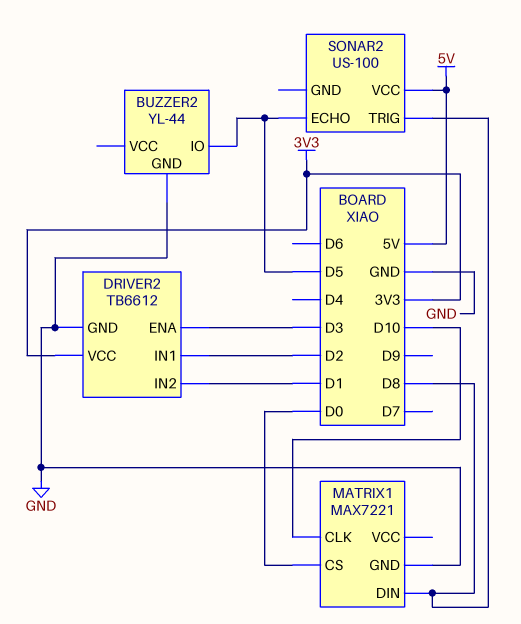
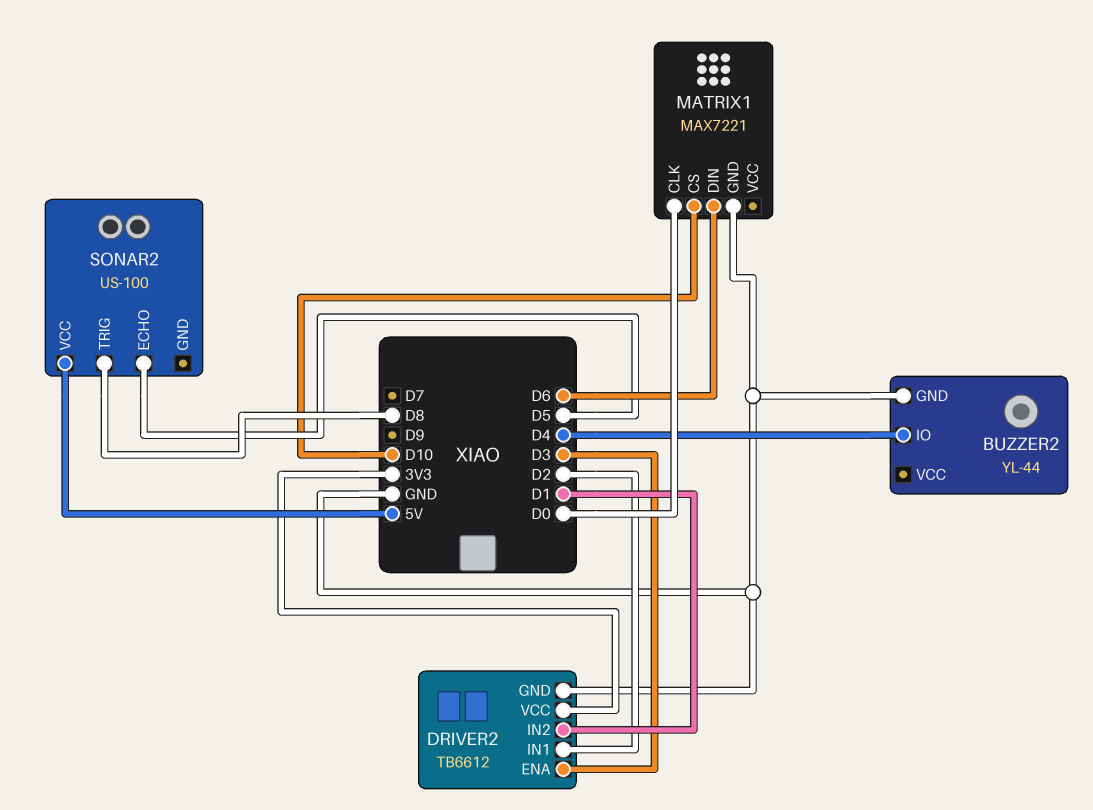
BUZZER2 pin IO: D5 -> D4
MATRIX1 pin CLK: D10 -> D0
MATRIX1 pin CS: D0 -> D10
MATRIX1 pin DIN: D8 -> D6

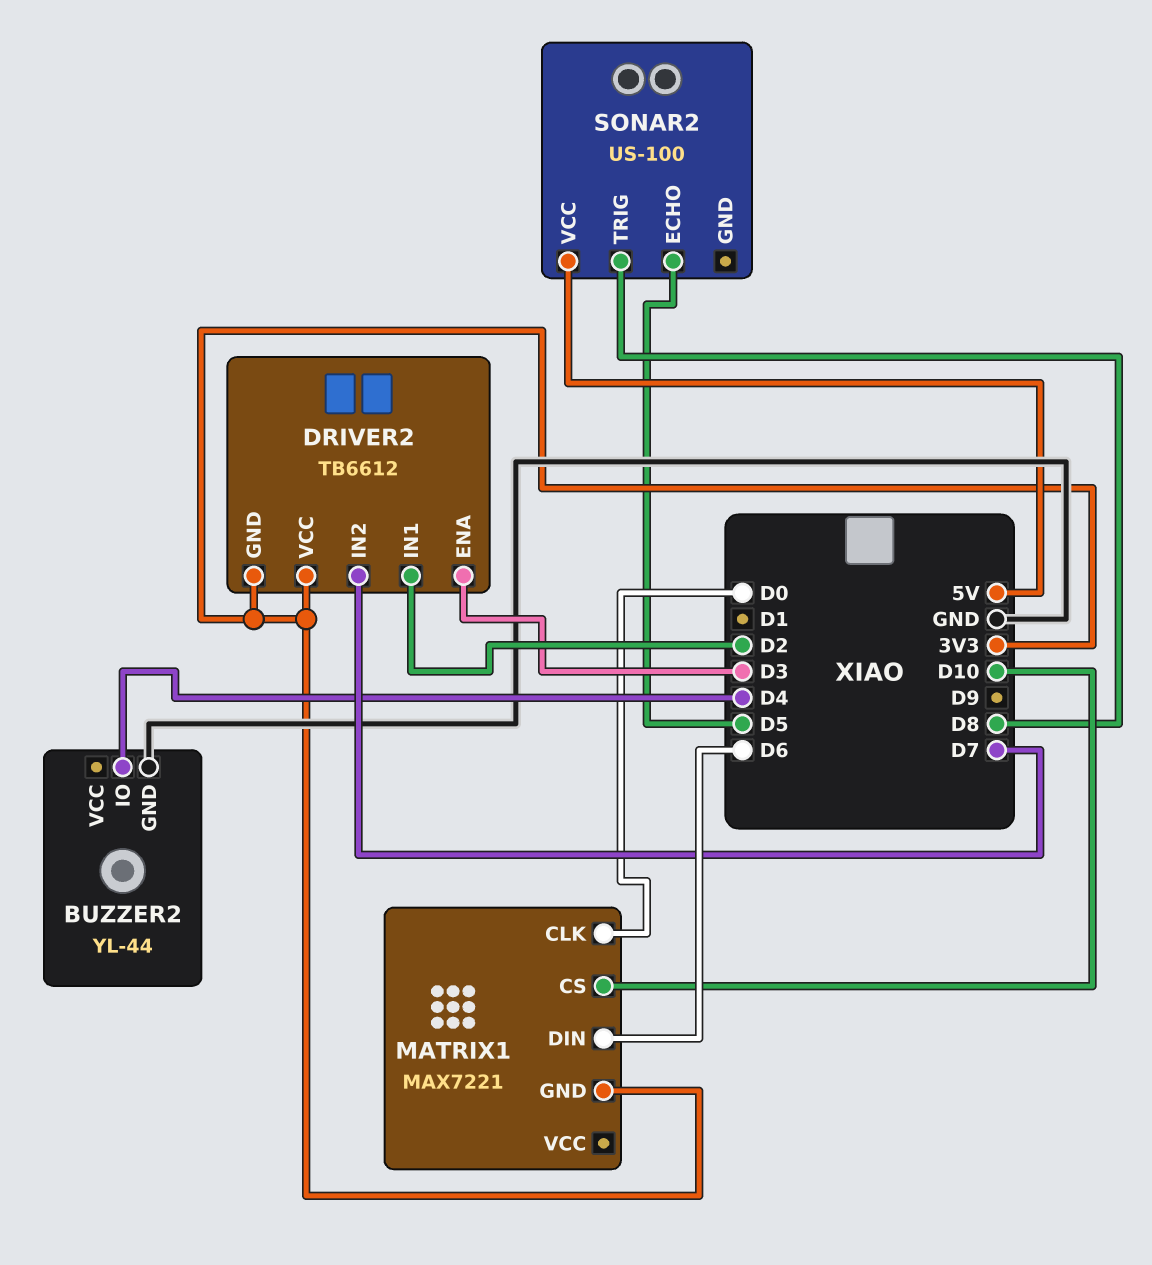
DRIVER2 pin GND: GND -> 3V3
DRIVER2 pin IN2: D1 -> D7
MATRIX1 pin GND: GND -> 3V3

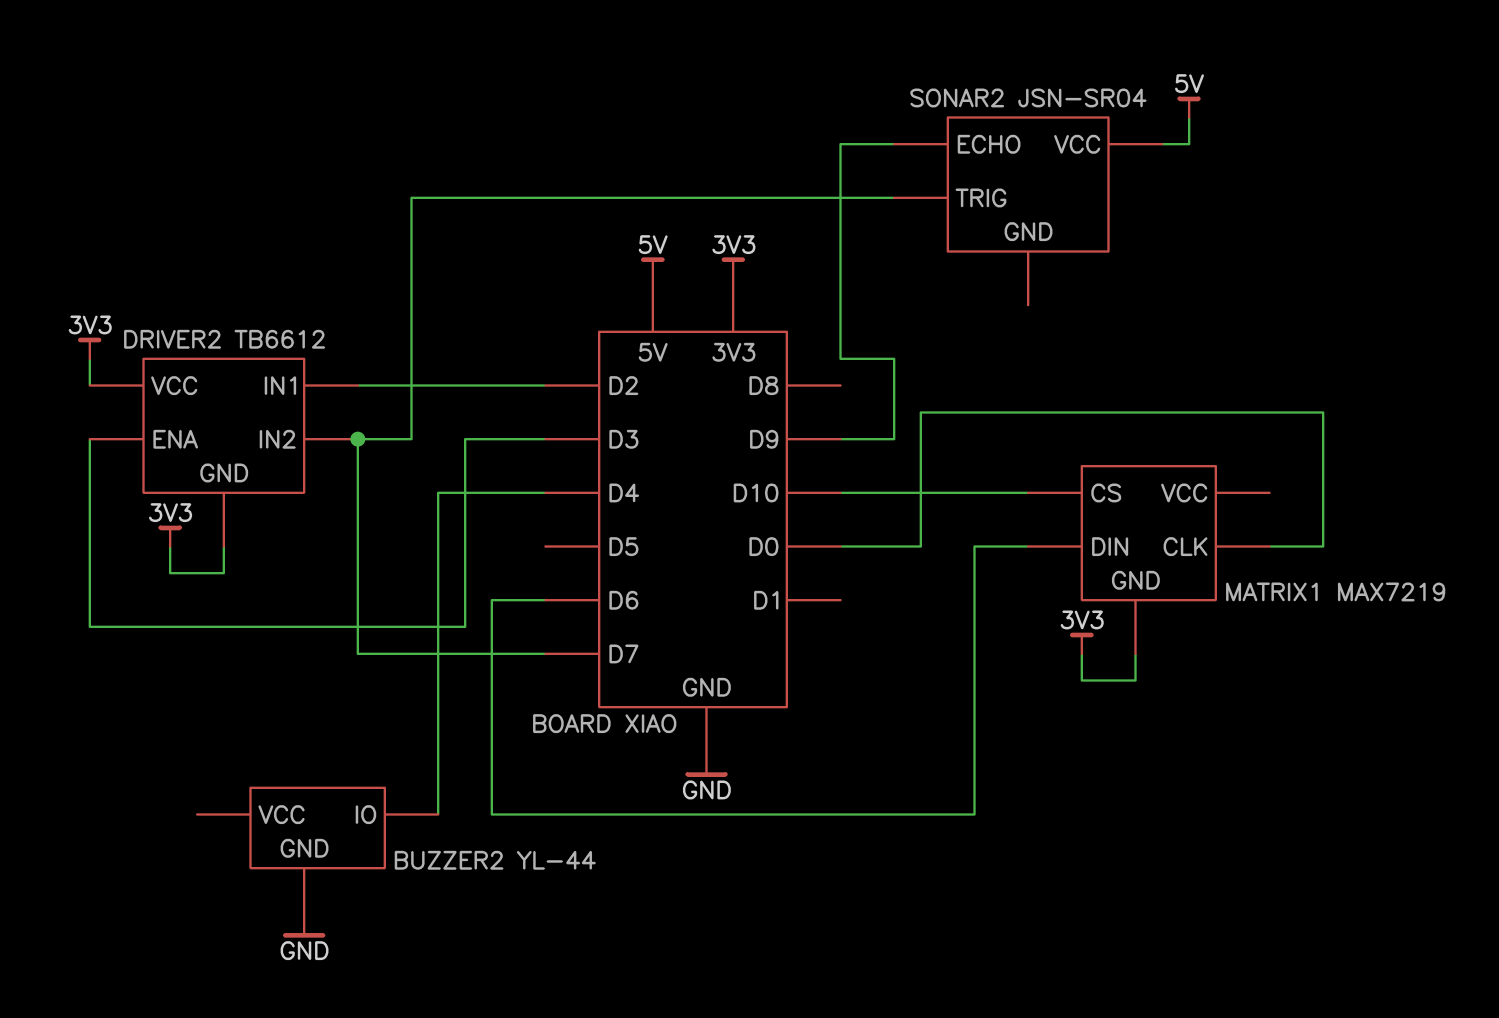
MATRIX1: MAX7221 -> MAX7219
SONAR2: US-100 -> JSN-SR04
SONAR2 pin ECHO: D5 -> D9
SONAR2 pin TRIG: D8 -> D7

